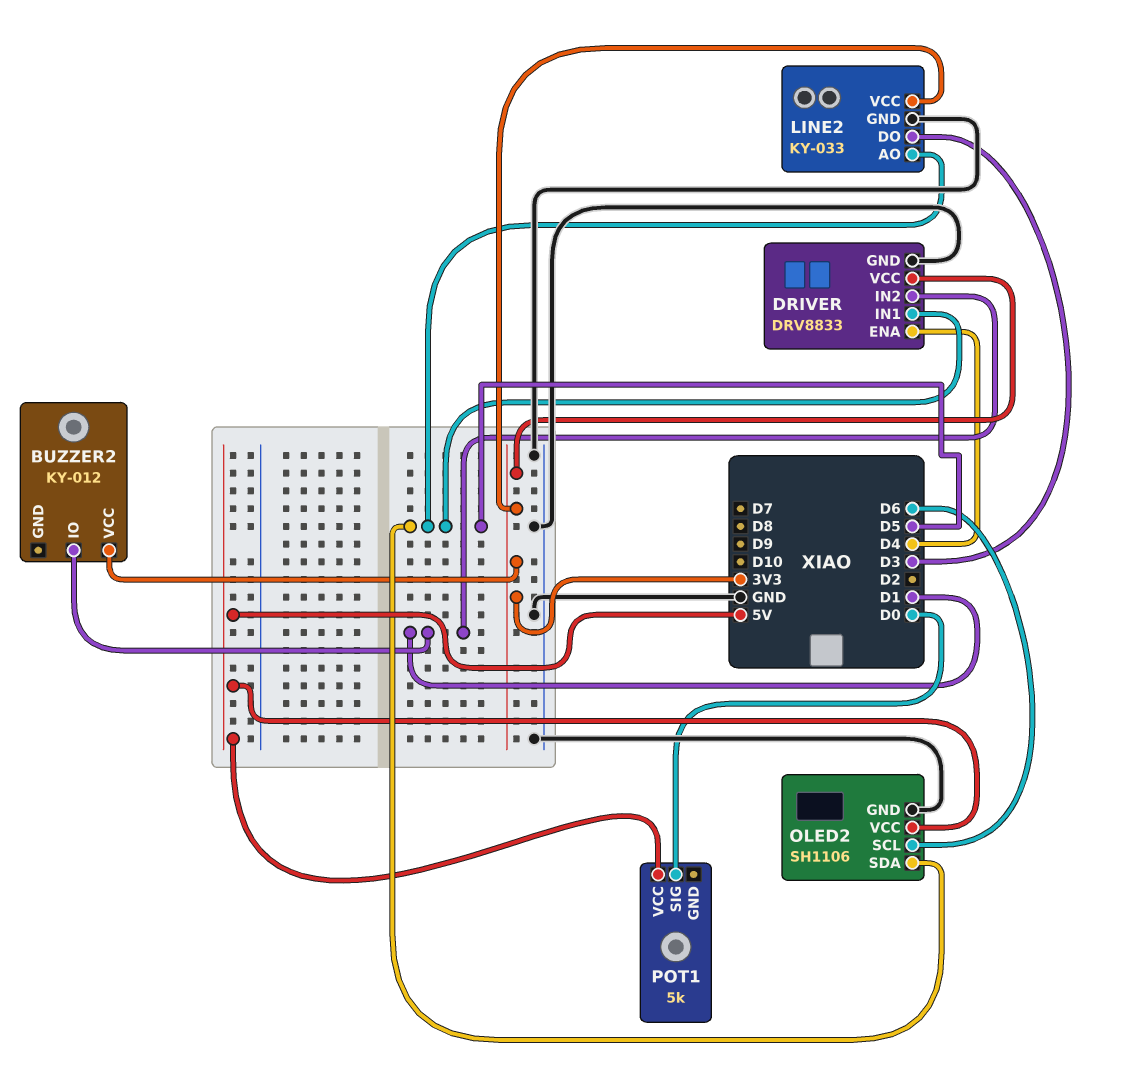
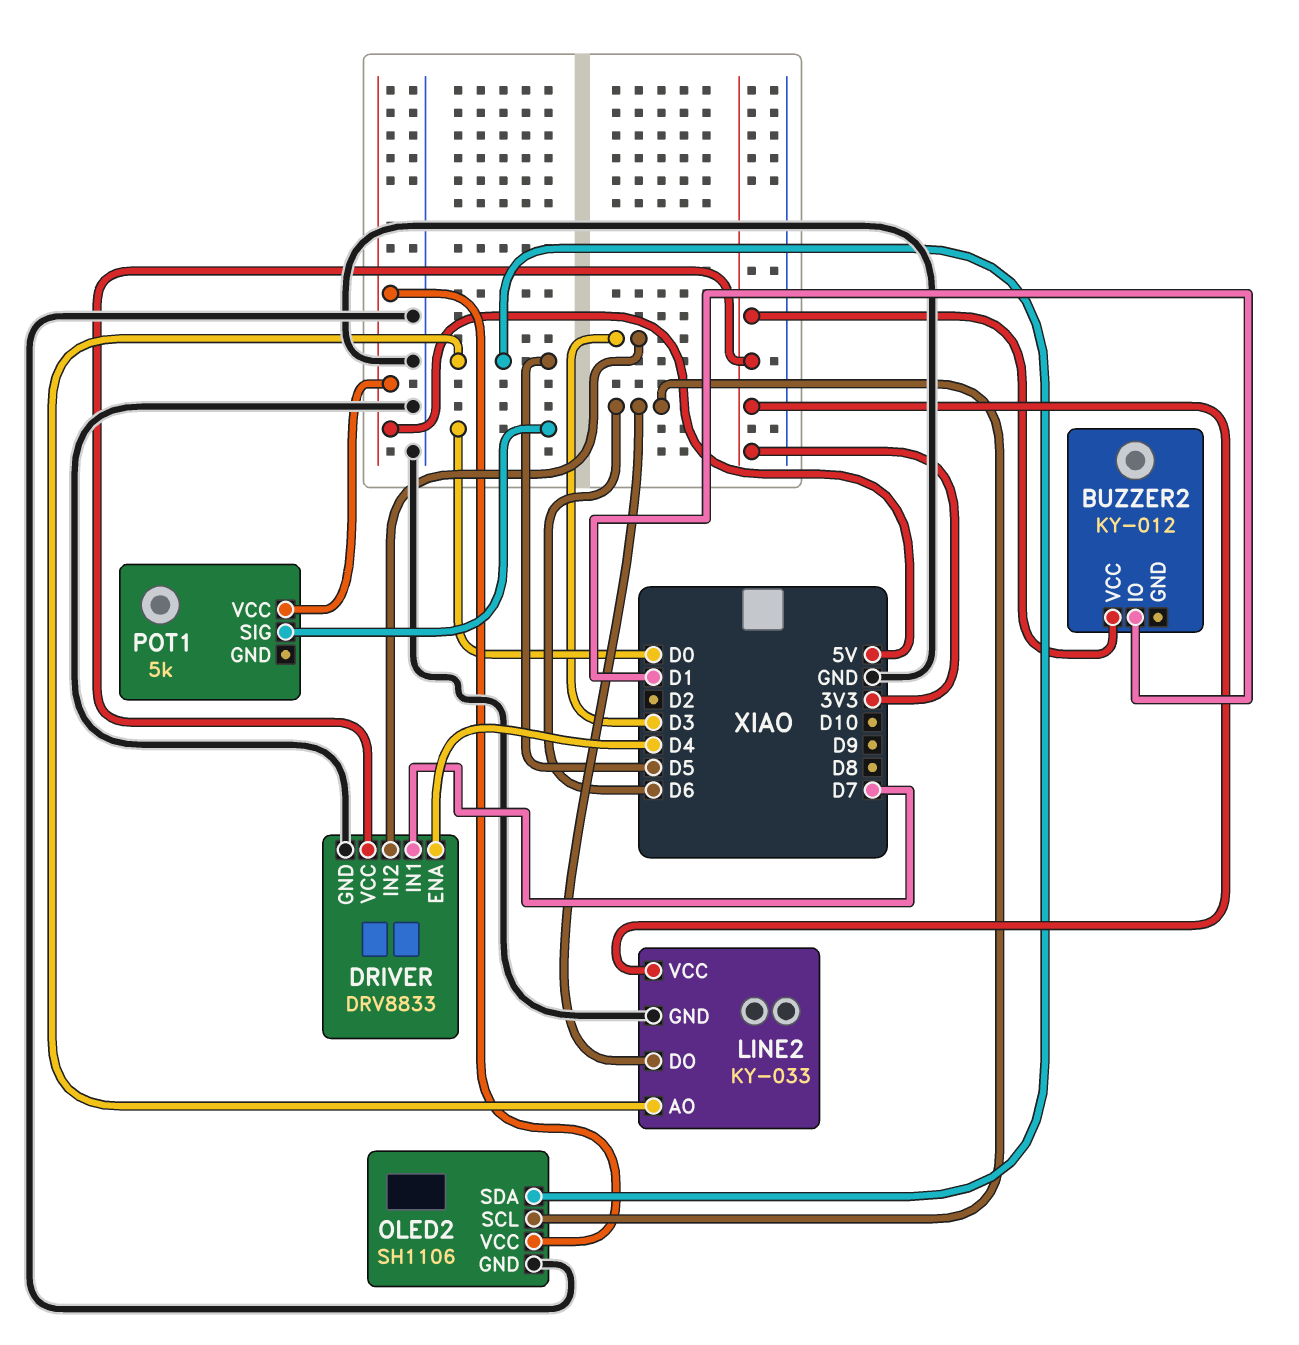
DRIVER pin IN1: D5 -> D7
DRIVER pin IN2: D1 -> D3
LINE2 pin DO: D3 -> D6

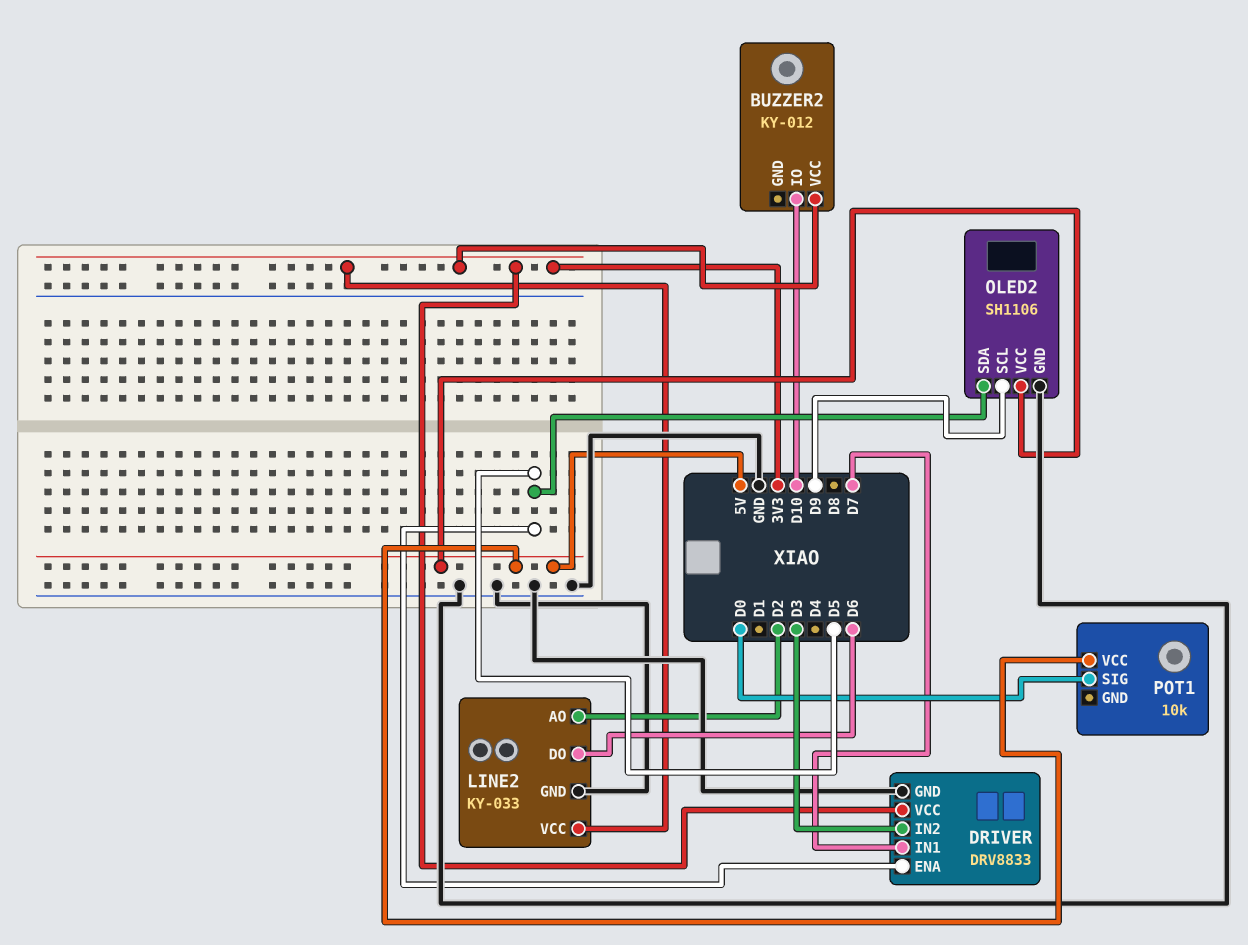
BUZZER2 pin IO: D1 -> D10
DRIVER pin ENA: D4 -> D5
LINE2 pin AO: D5 -> D2
OLED2 pin SCL: D6 -> D9
POT1: 5k -> 10k

